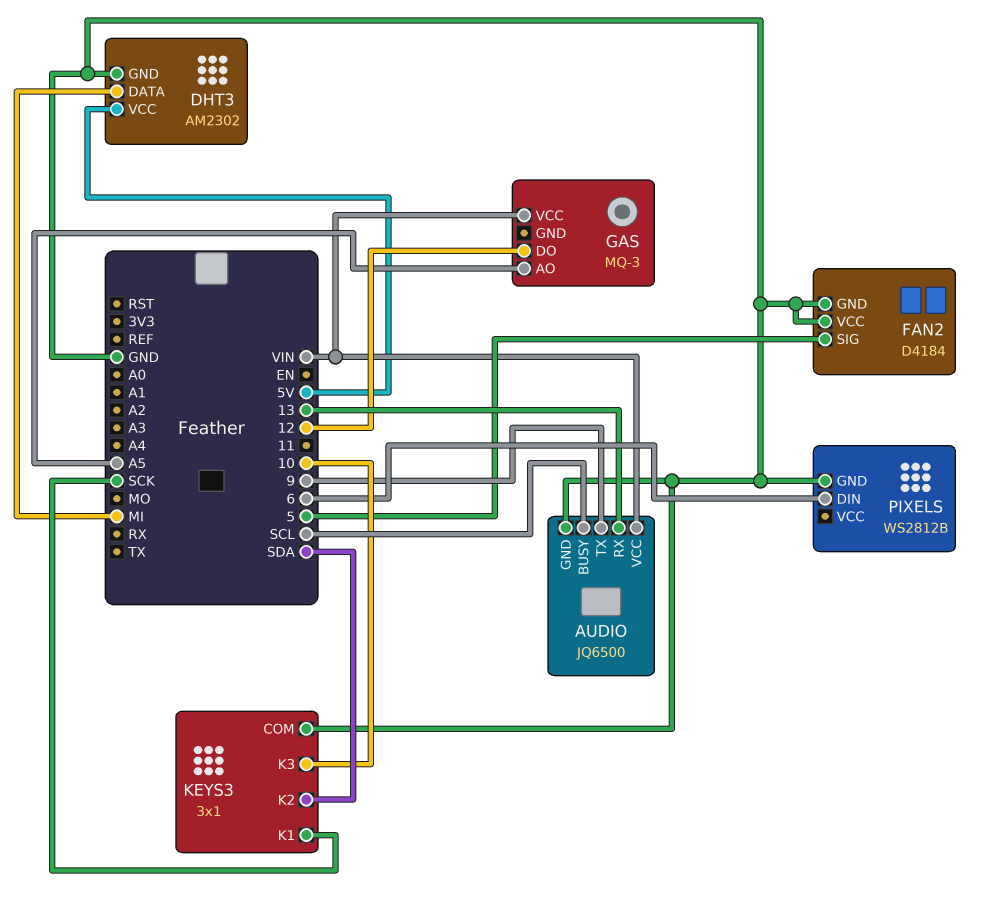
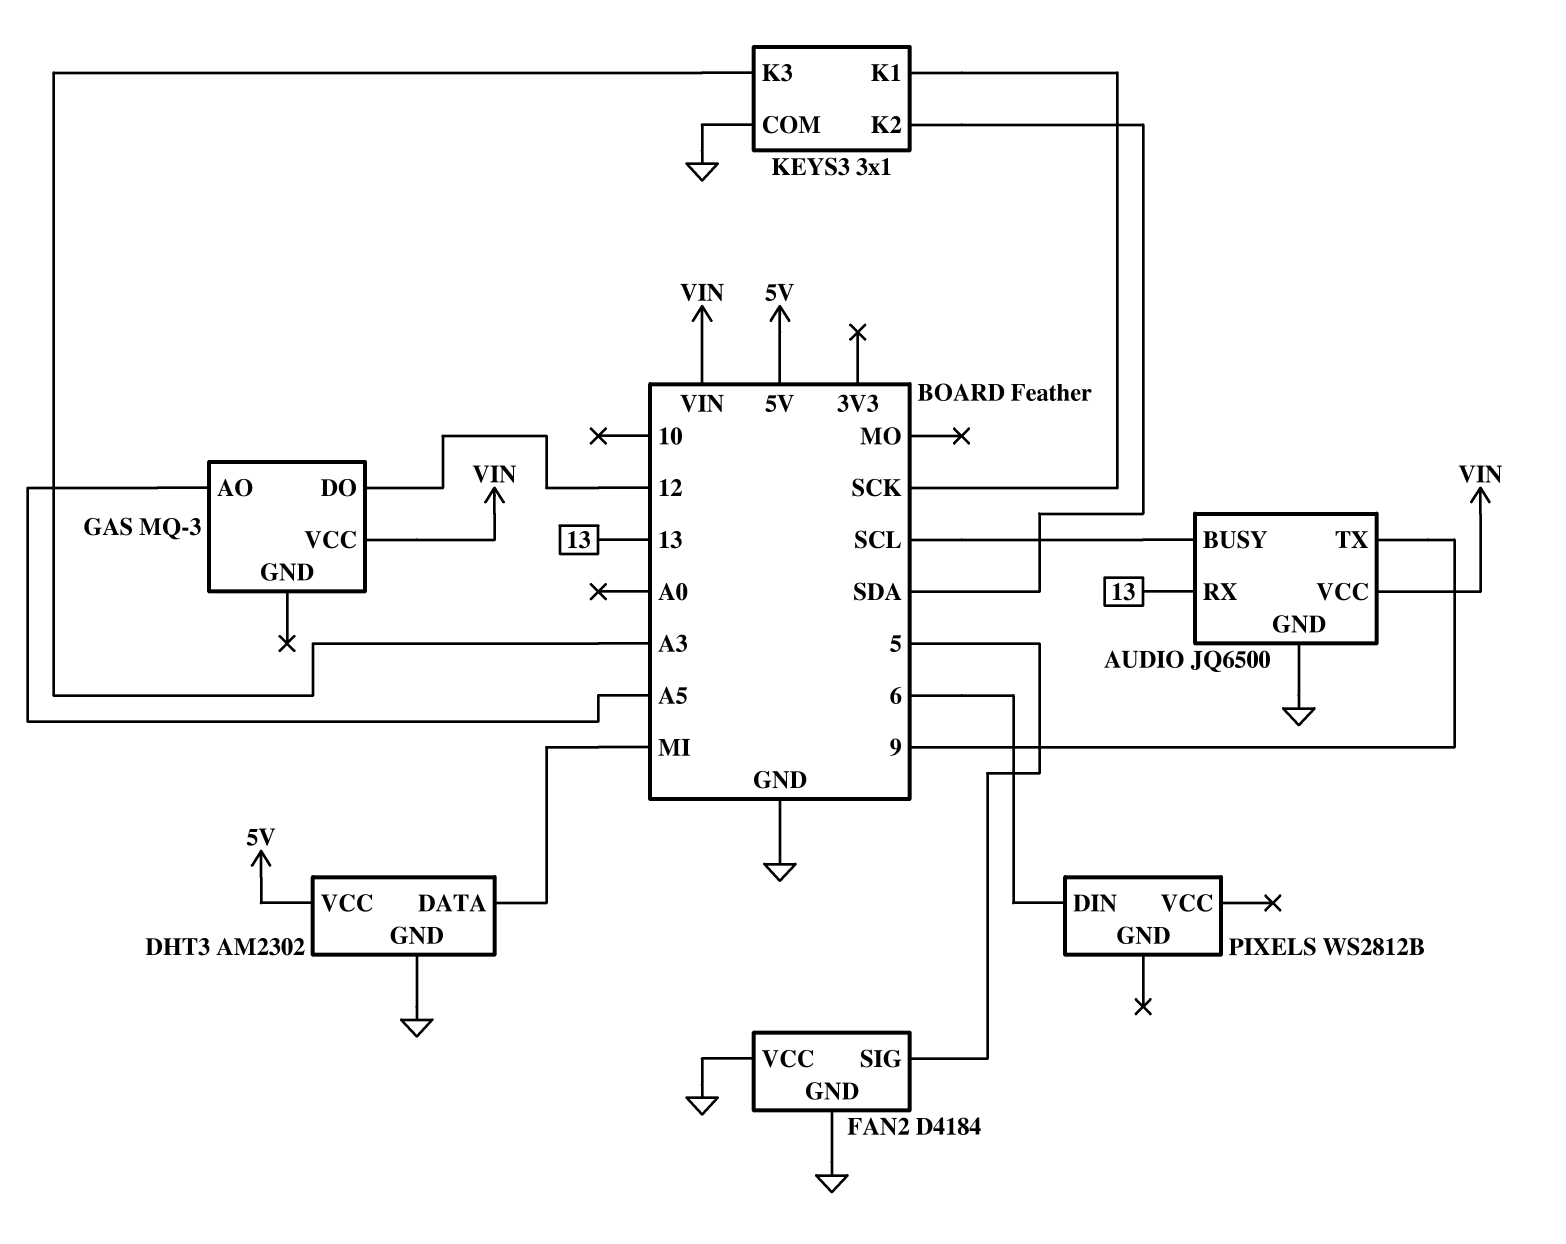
KEYS3 pin K3: 10 -> A3
PIXELS pin GND: GND -> none

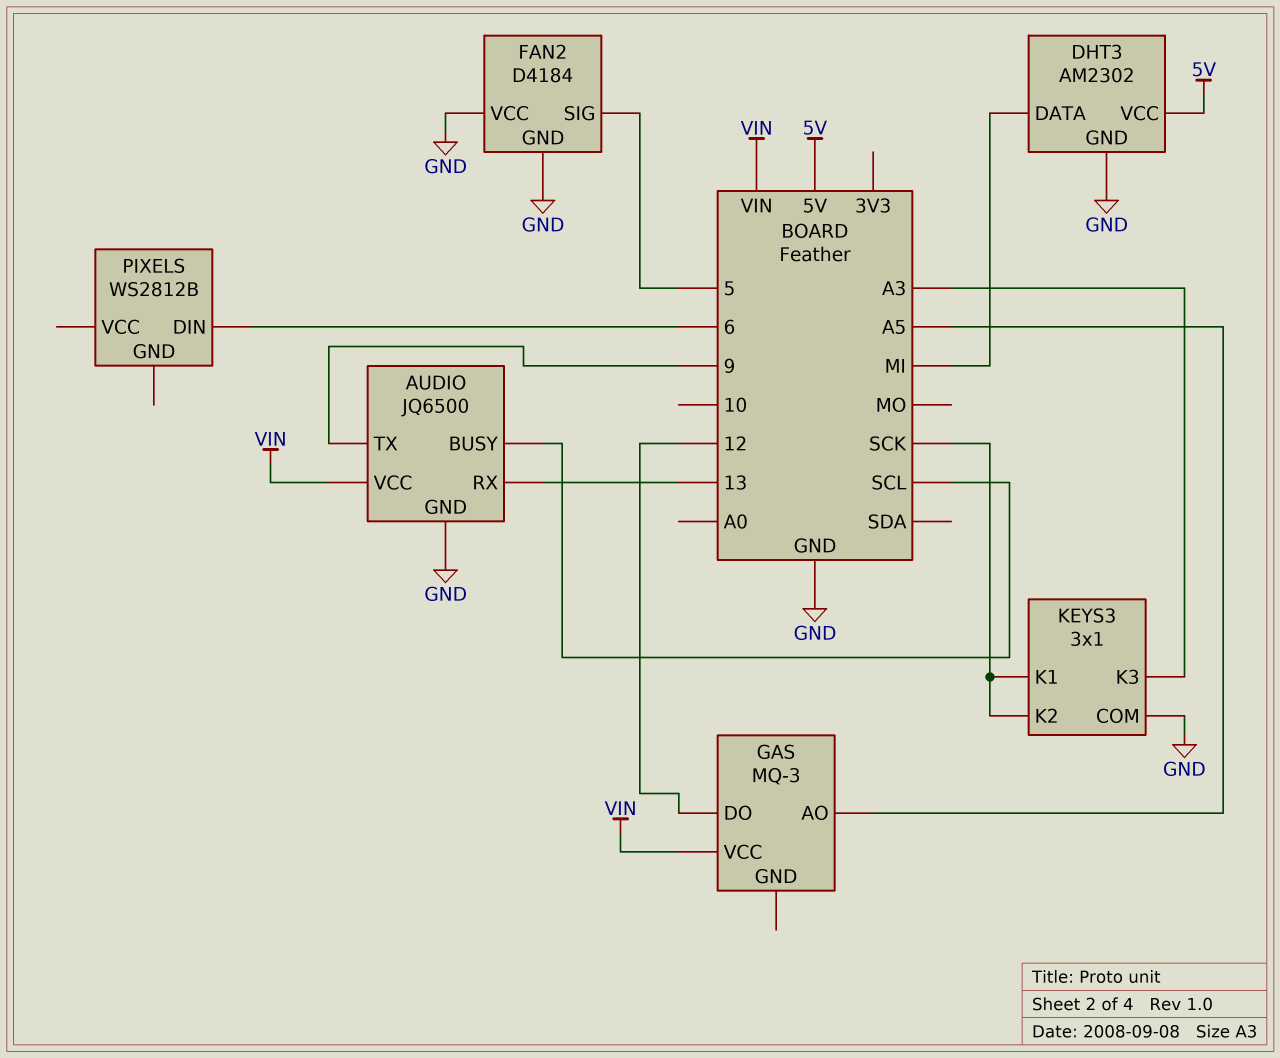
KEYS3 pin K2: SDA -> SCK

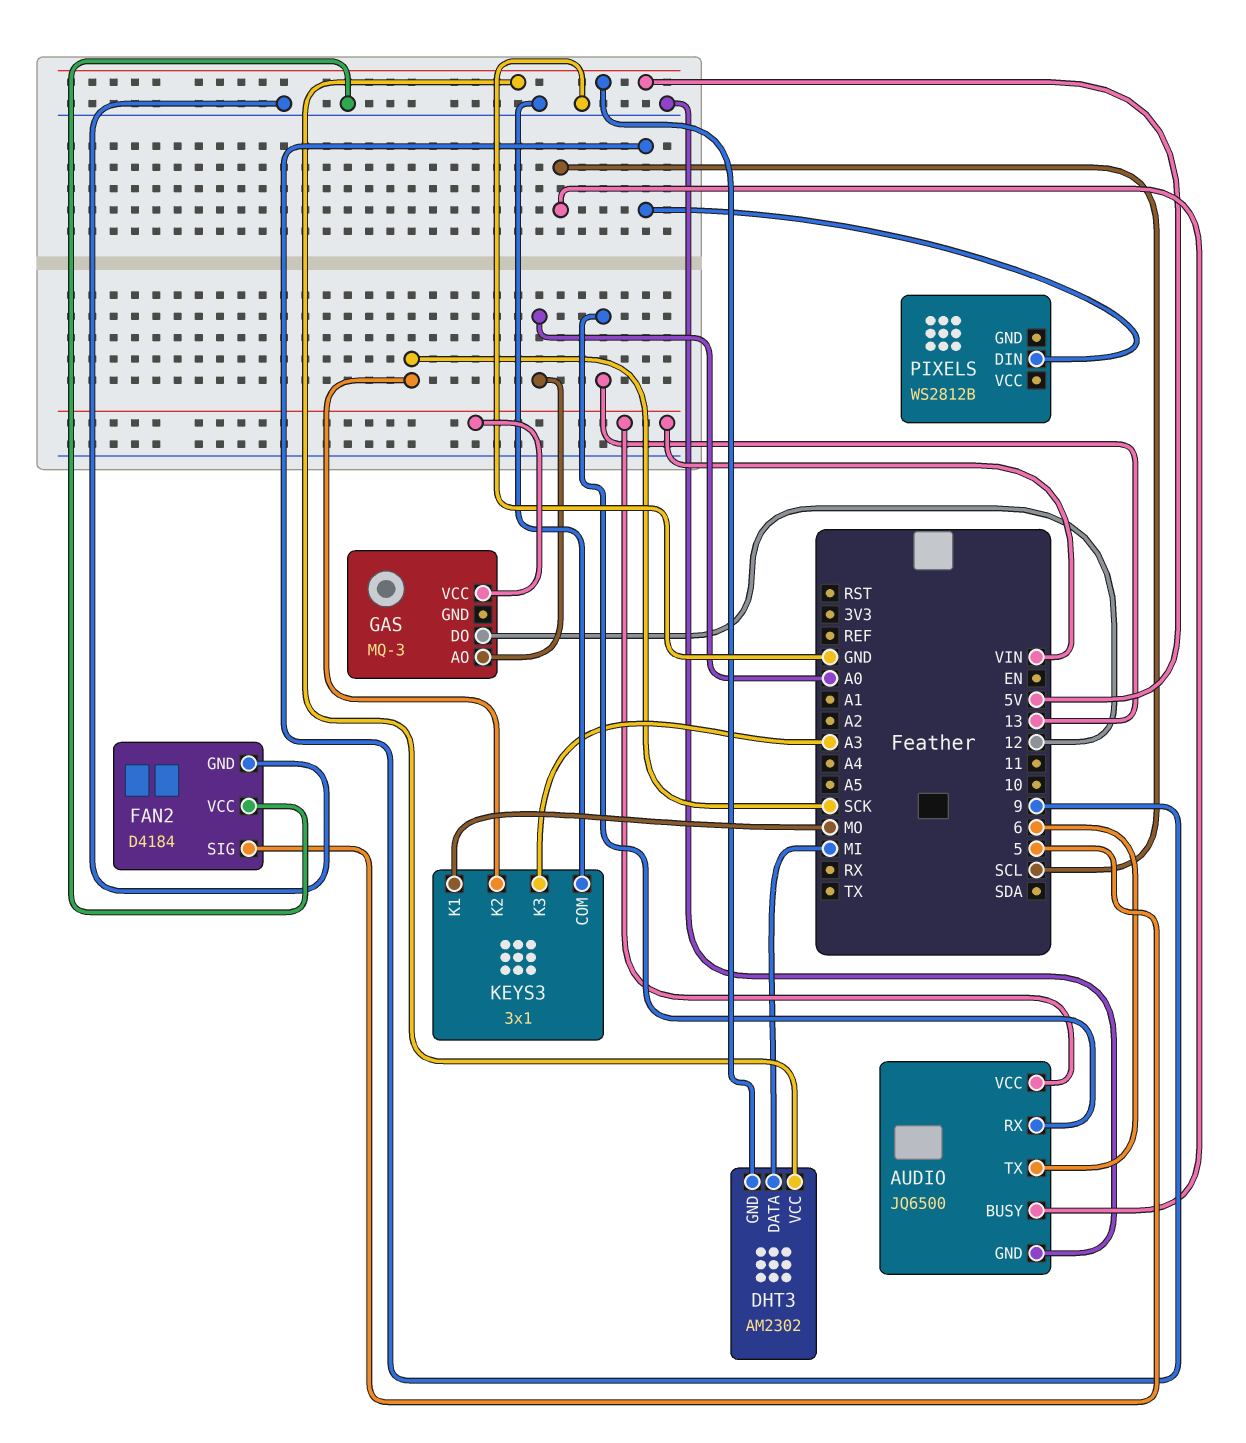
AUDIO pin TX: 9 -> 6
DHT3 pin GND: GND -> 5V
GAS pin AO: A5 -> A0
KEYS3 pin K1: SCK -> MO
PIXELS pin DIN: 6 -> 9

